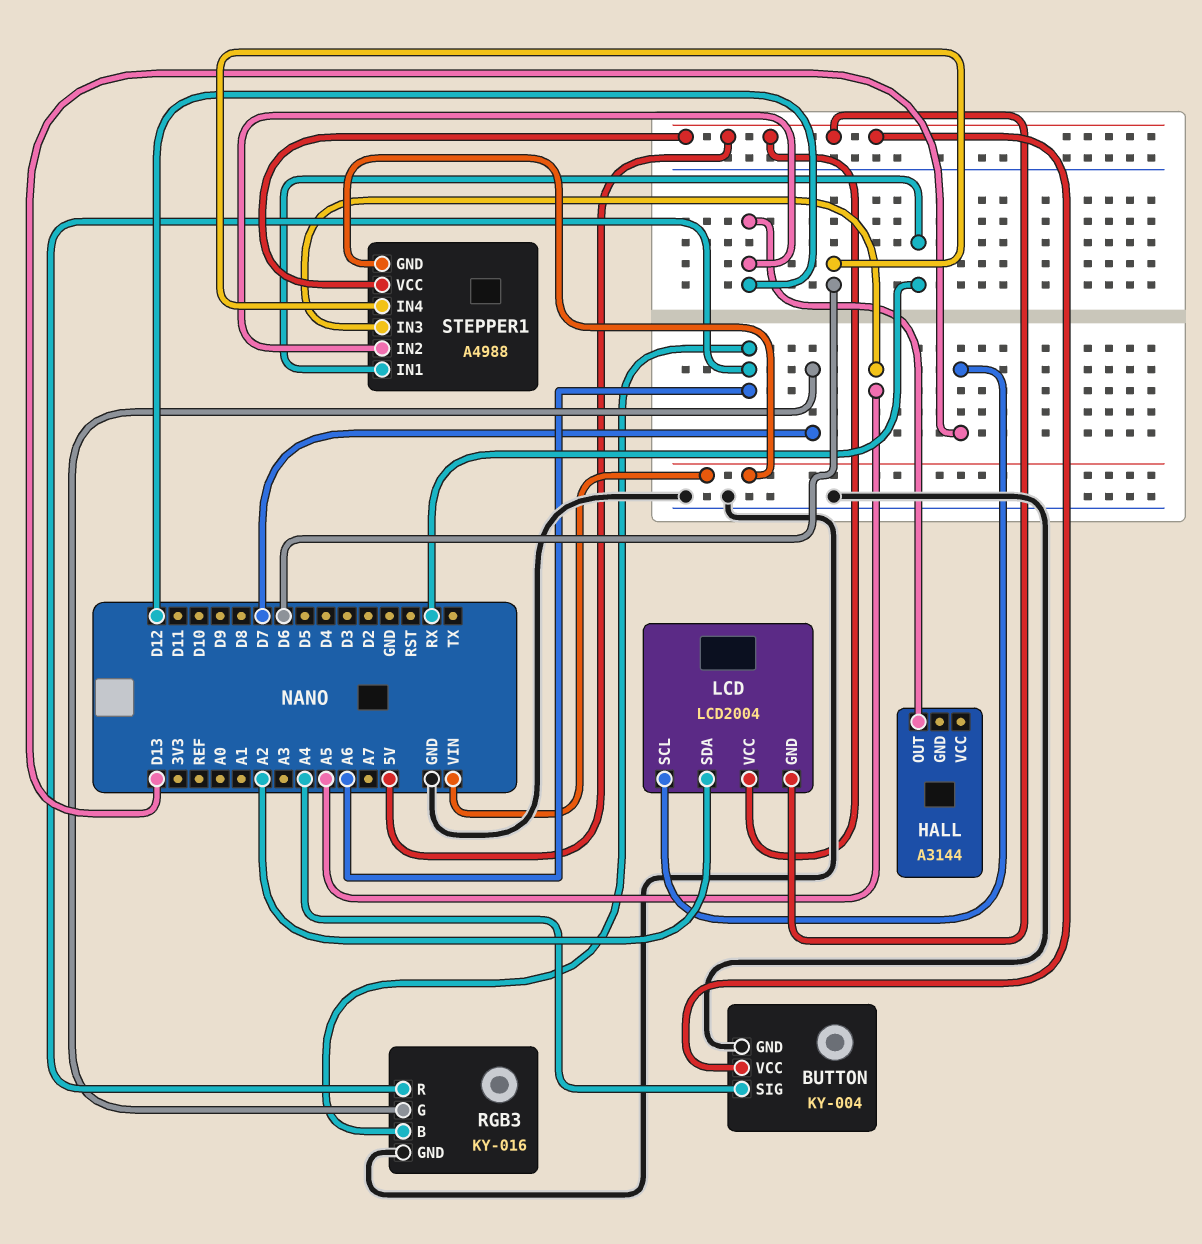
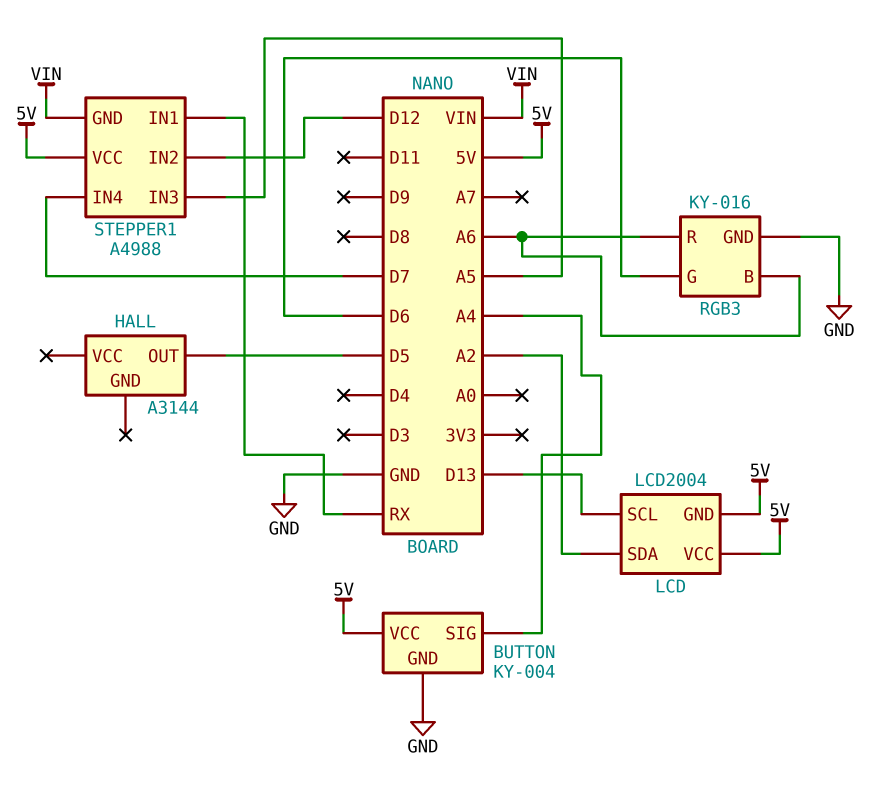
HALL pin OUT: D12 -> D5
RGB3 pin G: D7 -> D6
STEPPER1 pin IN4: D6 -> D7

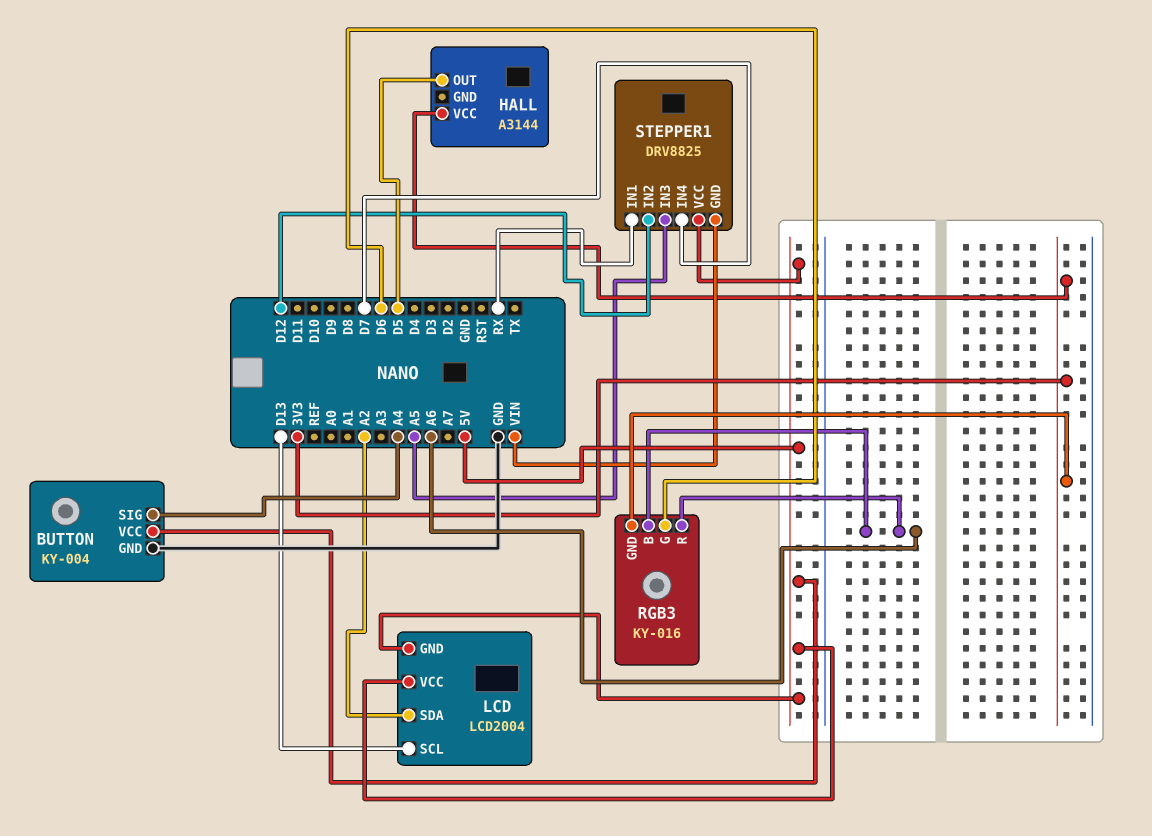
HALL pin VCC: none -> 3V3
RGB3 pin GND: GND -> 3V3
STEPPER1: A4988 -> DRV8825

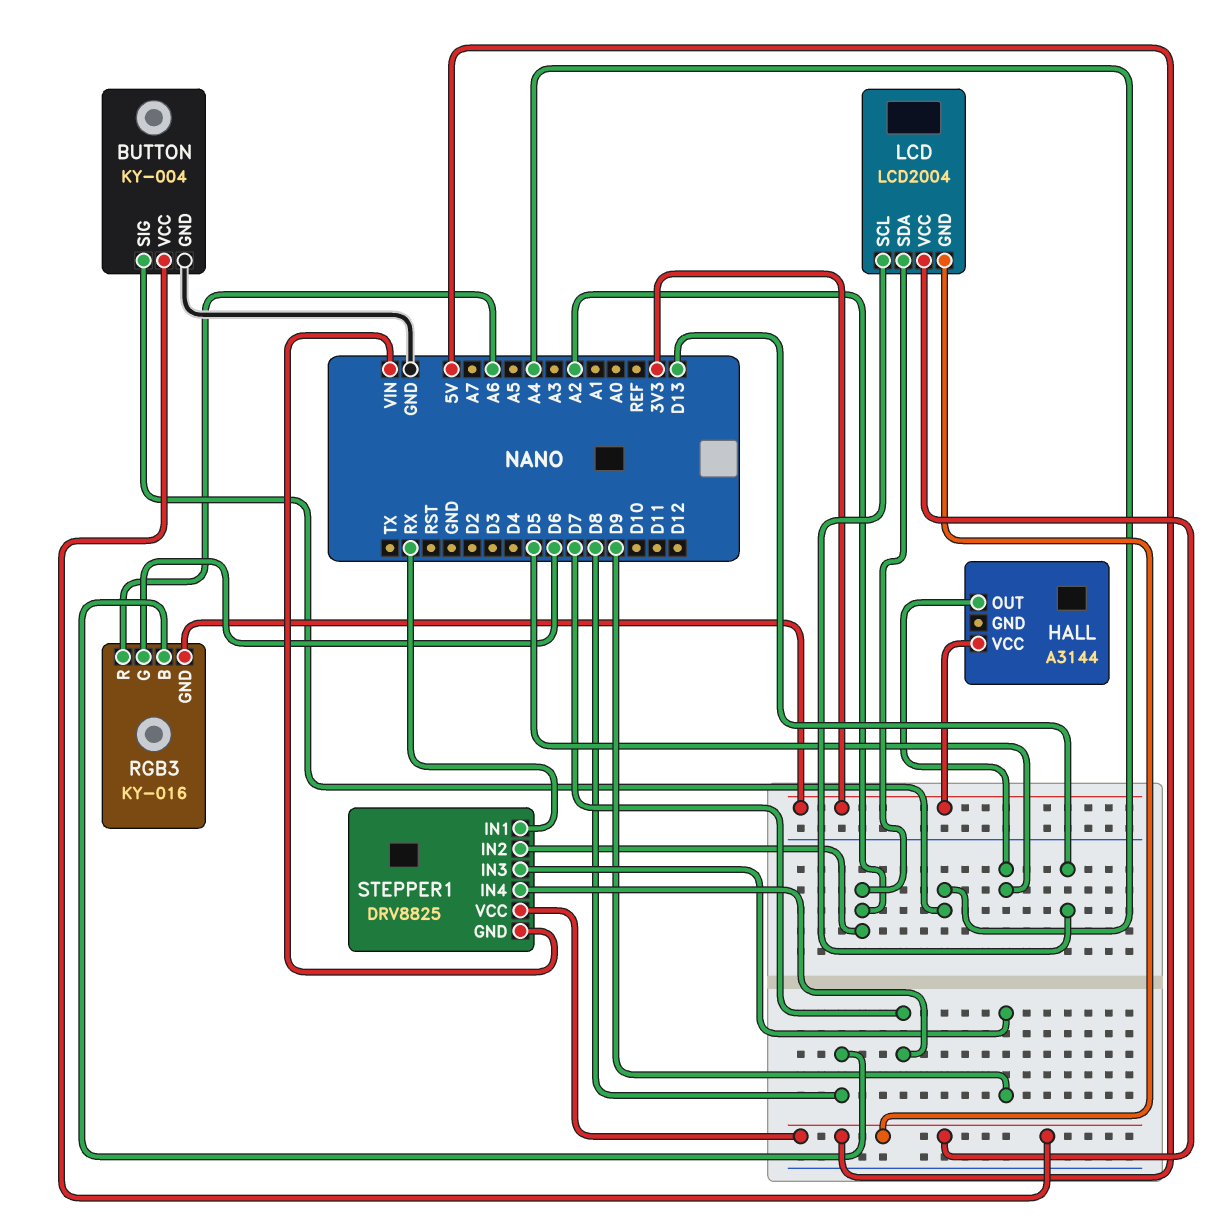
RGB3 pin B: A6 -> D8
STEPPER1 pin IN2: D12 -> A2
STEPPER1 pin IN3: A5 -> D9

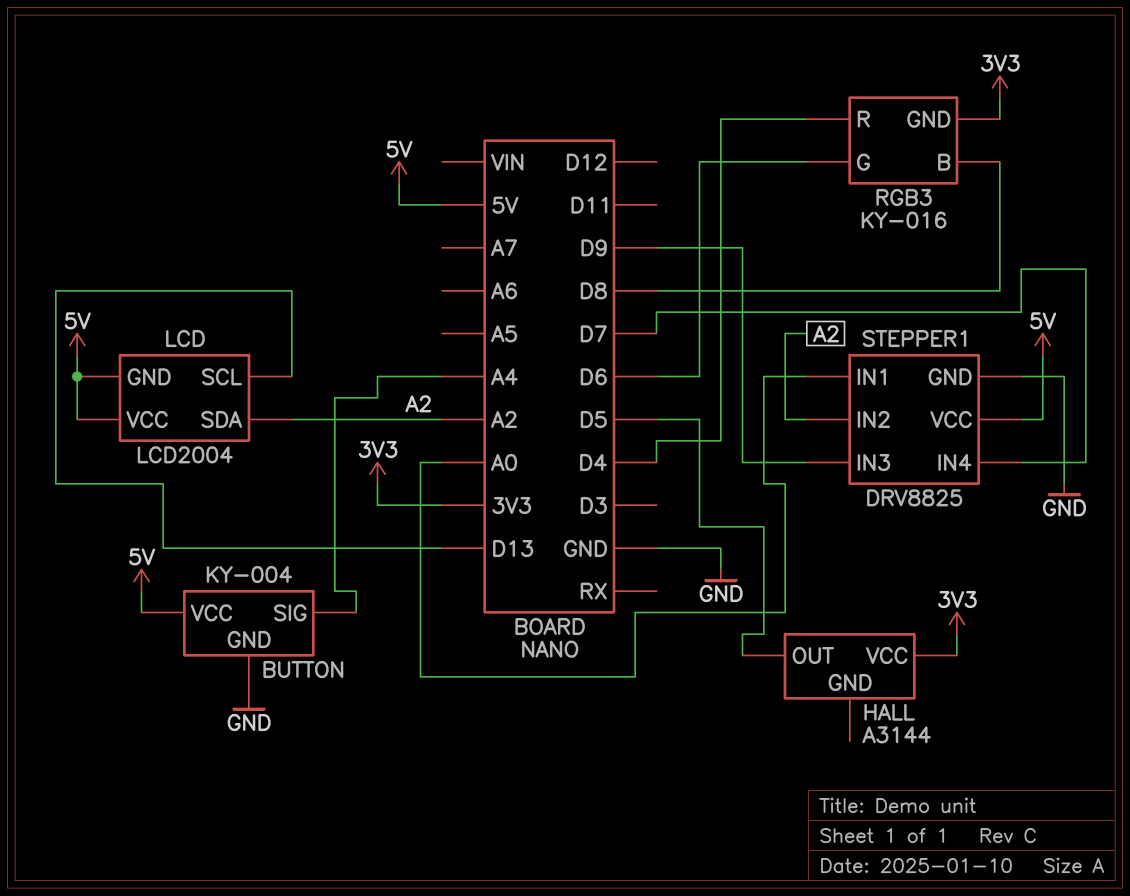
RGB3 pin R: A6 -> D4
STEPPER1 pin GND: VIN -> GND
STEPPER1 pin IN1: RX -> A0

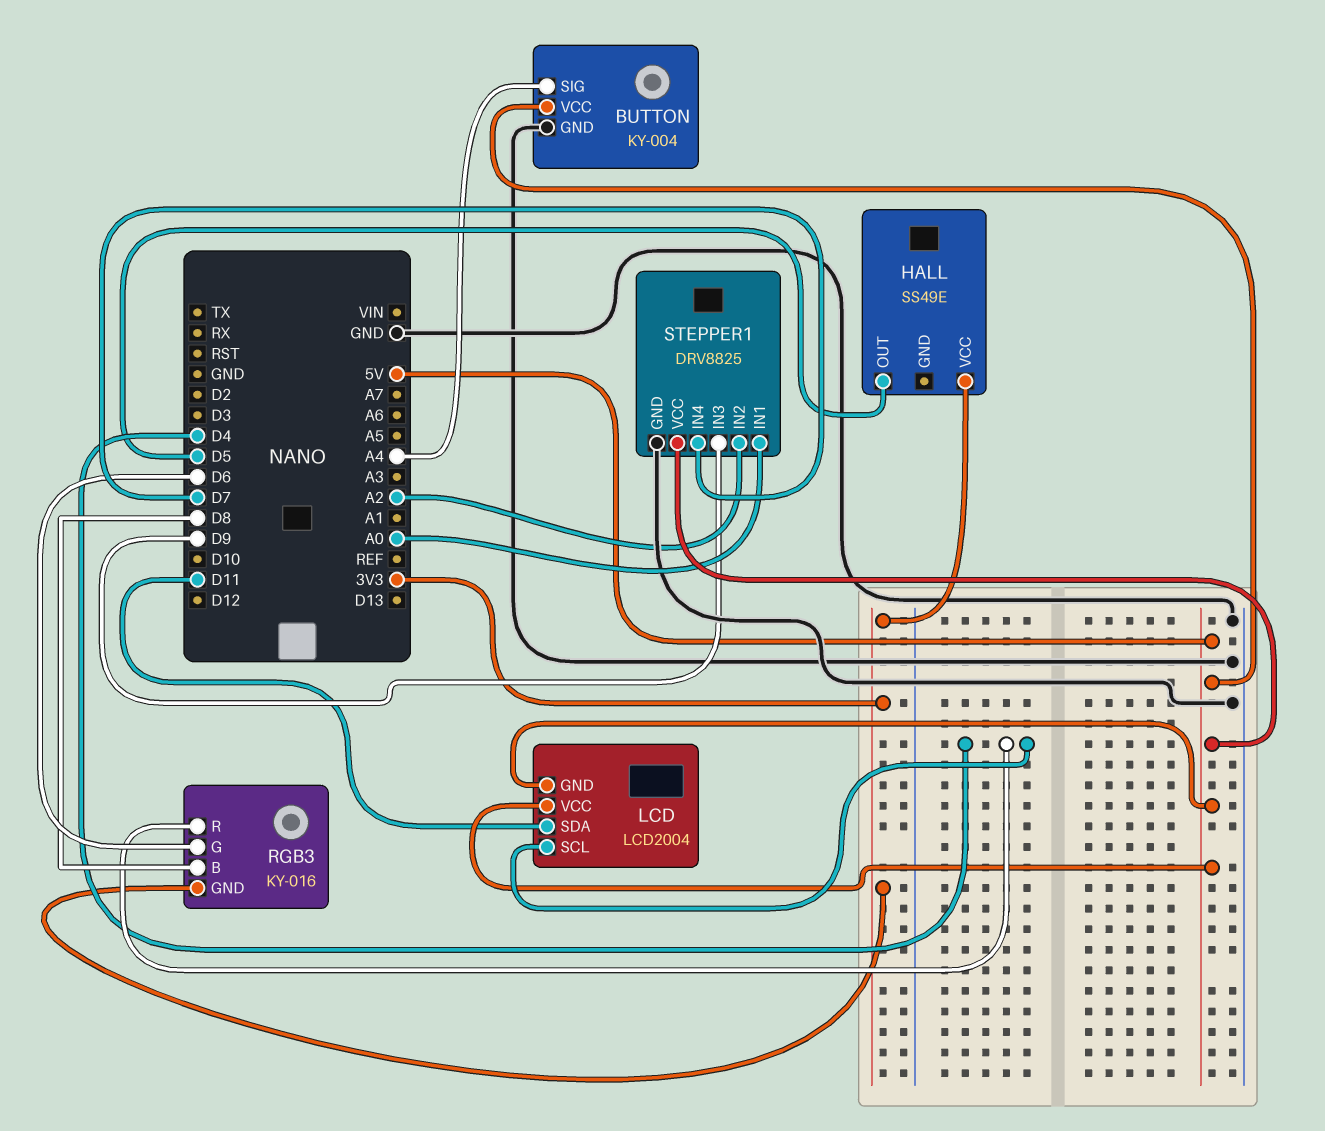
HALL: A3144 -> SS49E
LCD pin SCL: D13 -> D4
LCD pin SDA: A2 -> D11

